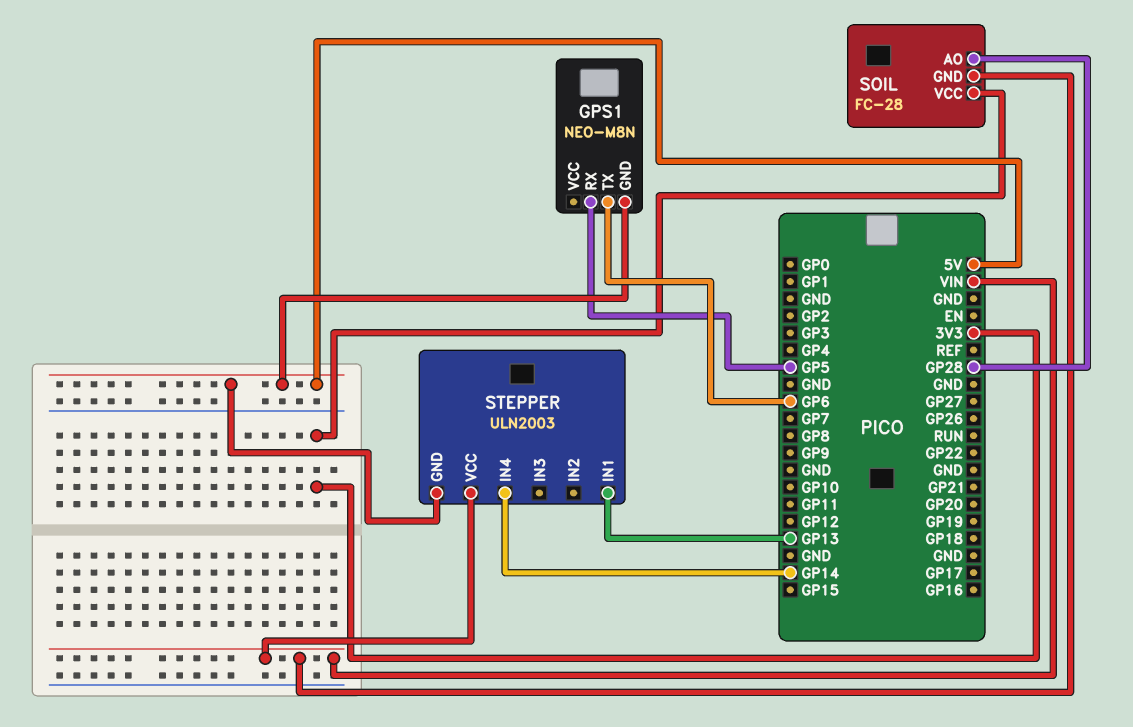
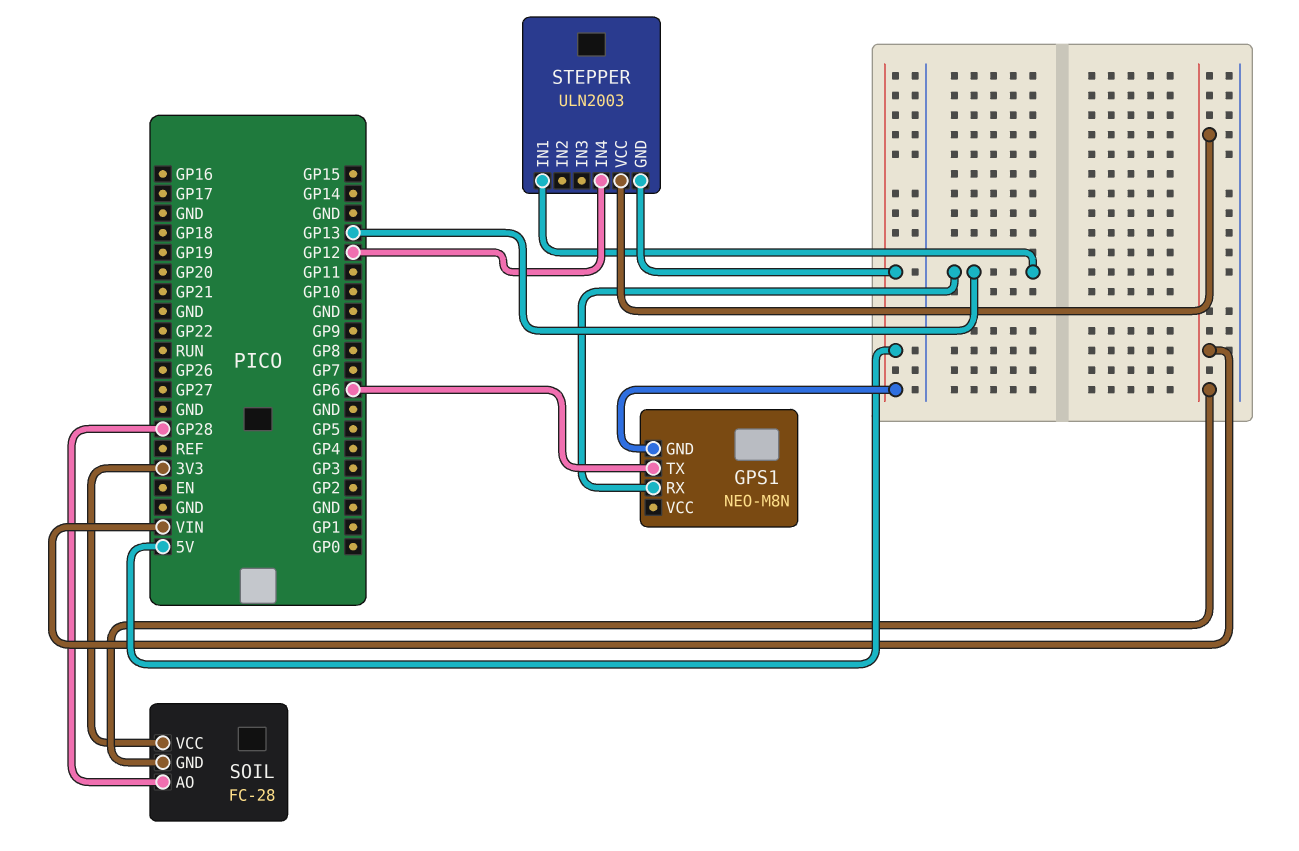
GPS1 pin RX: GP5 -> GP13
STEPPER pin IN4: GP14 -> GP12

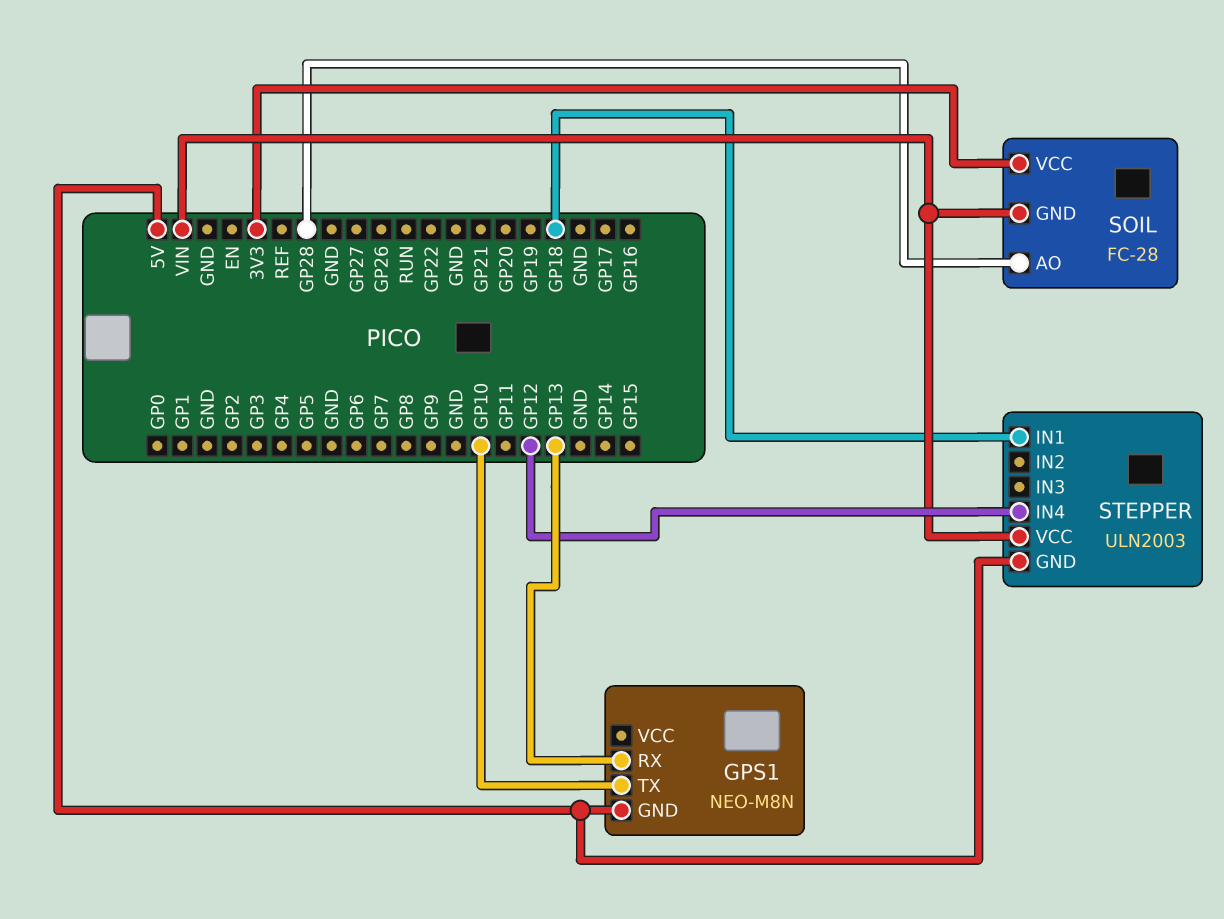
GPS1 pin TX: GP6 -> GP10
STEPPER pin IN1: GP13 -> GP18

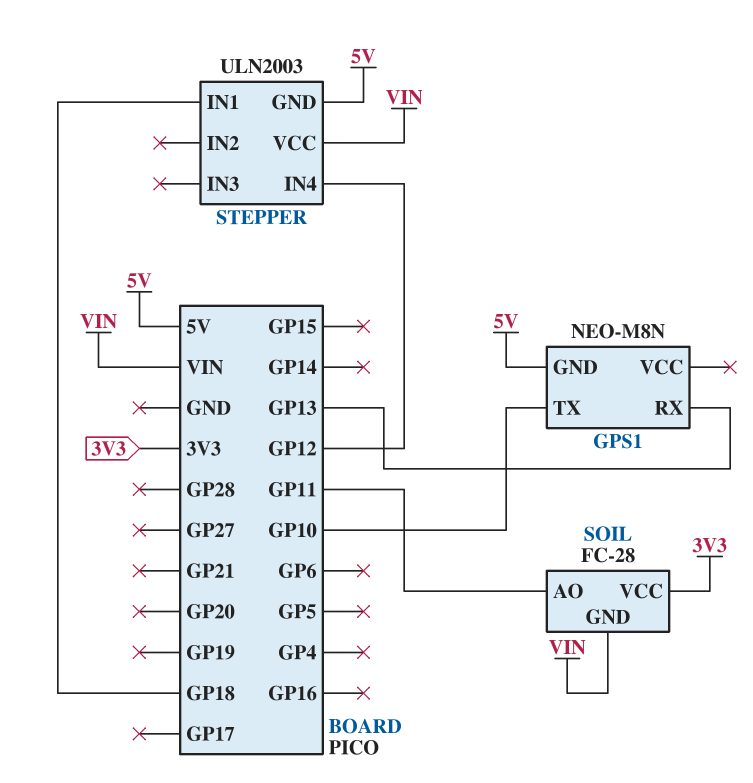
SOIL pin AO: GP28 -> GP11

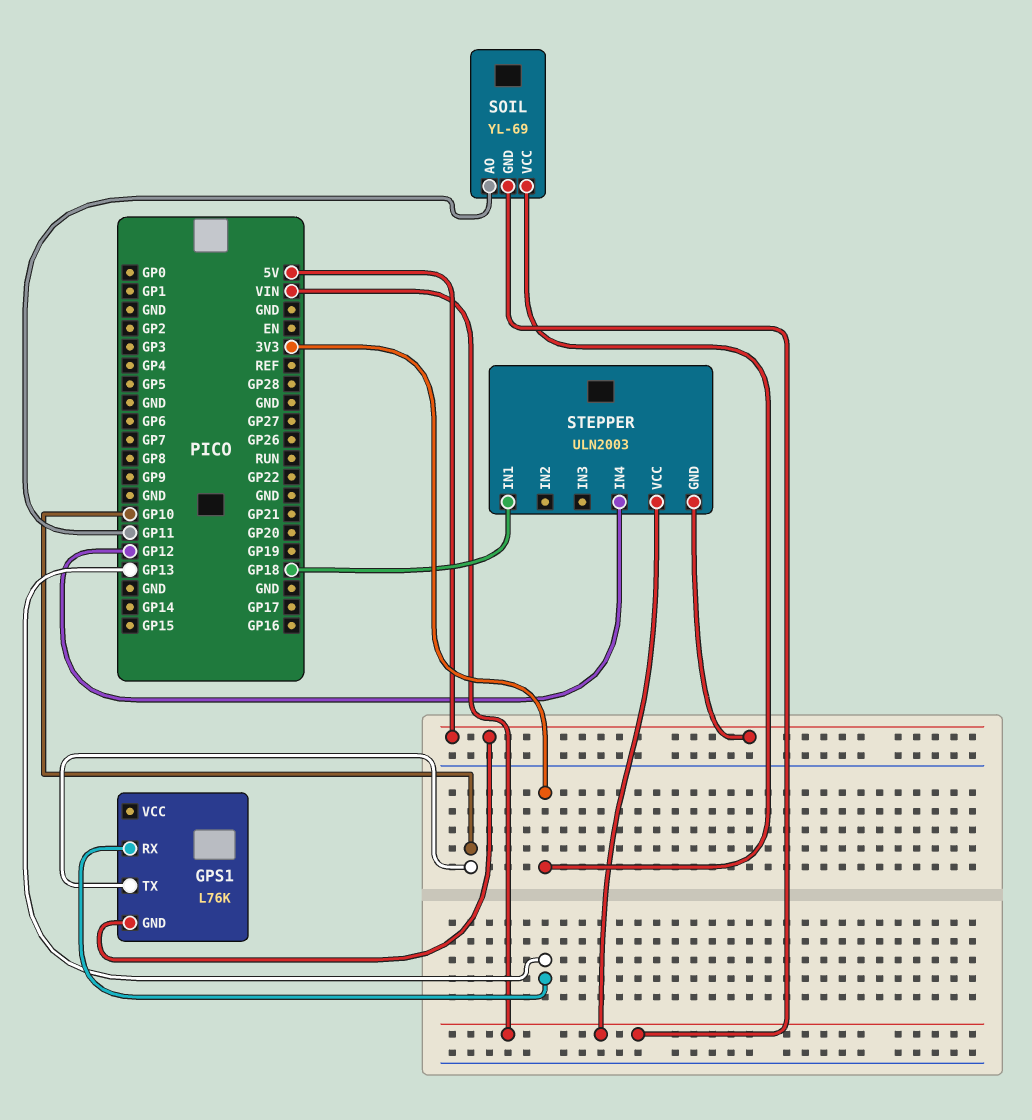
GPS1: NEO-M8N -> L76K
SOIL: FC-28 -> YL-69

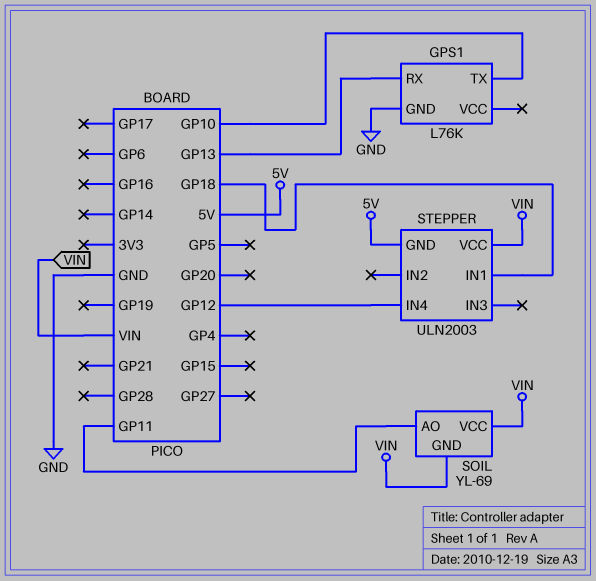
GPS1 pin GND: 5V -> GND
SOIL pin VCC: 3V3 -> VIN

